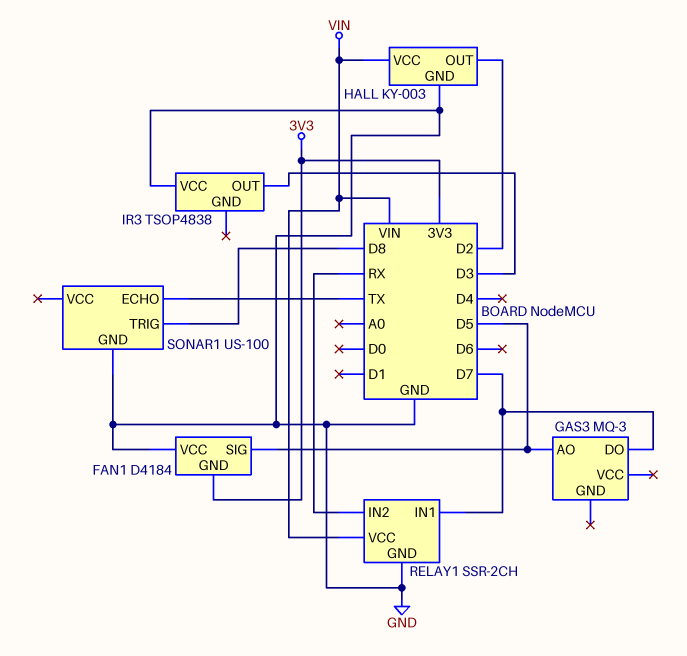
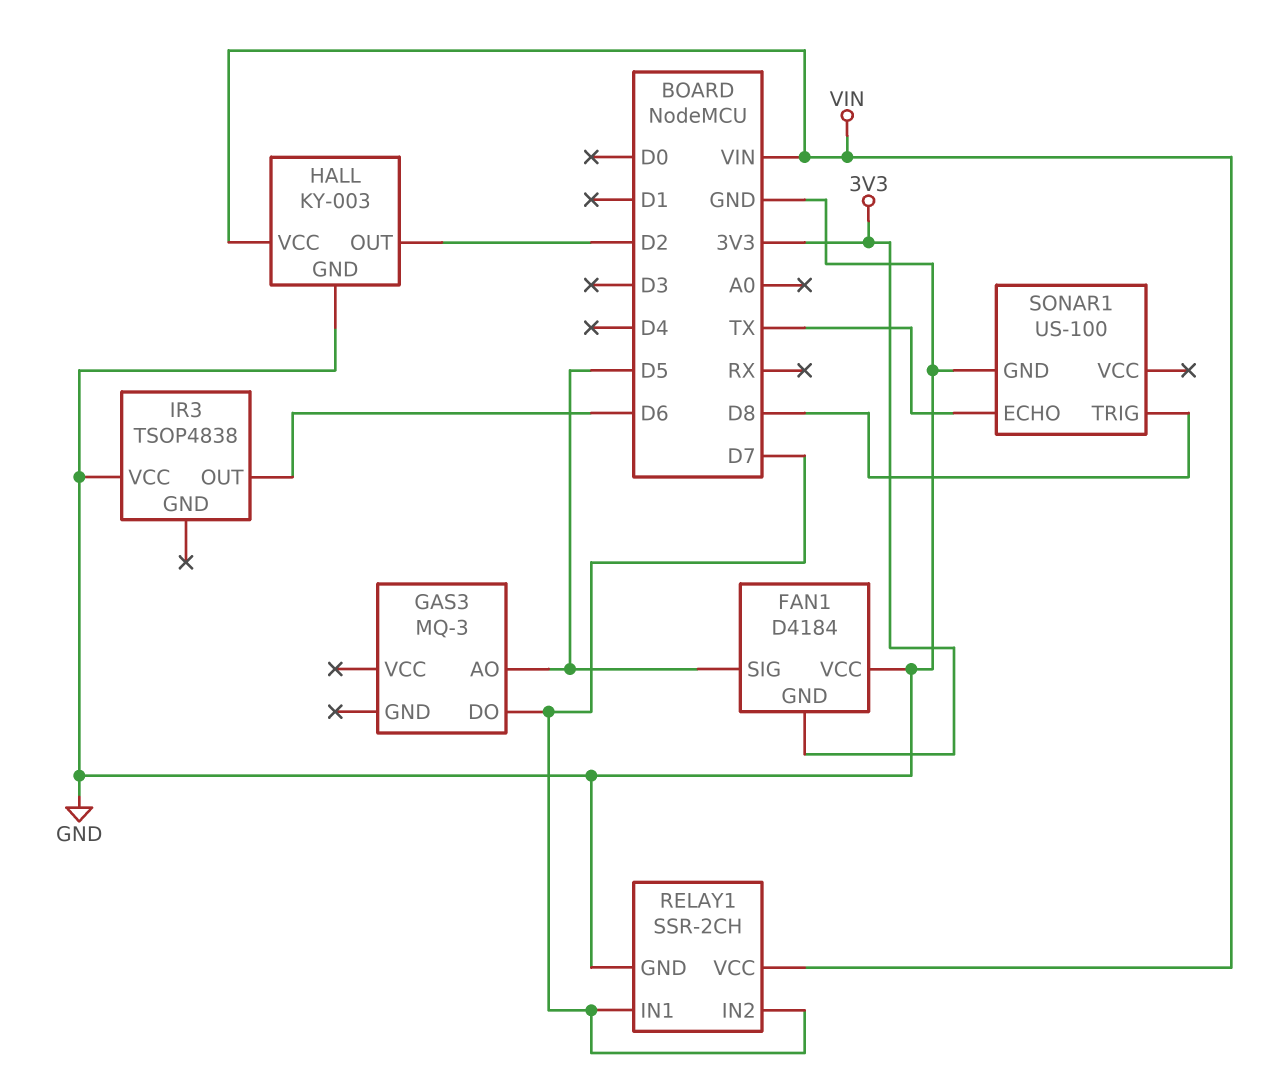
IR3 pin OUT: D3 -> D6
RELAY1 pin IN2: RX -> D7

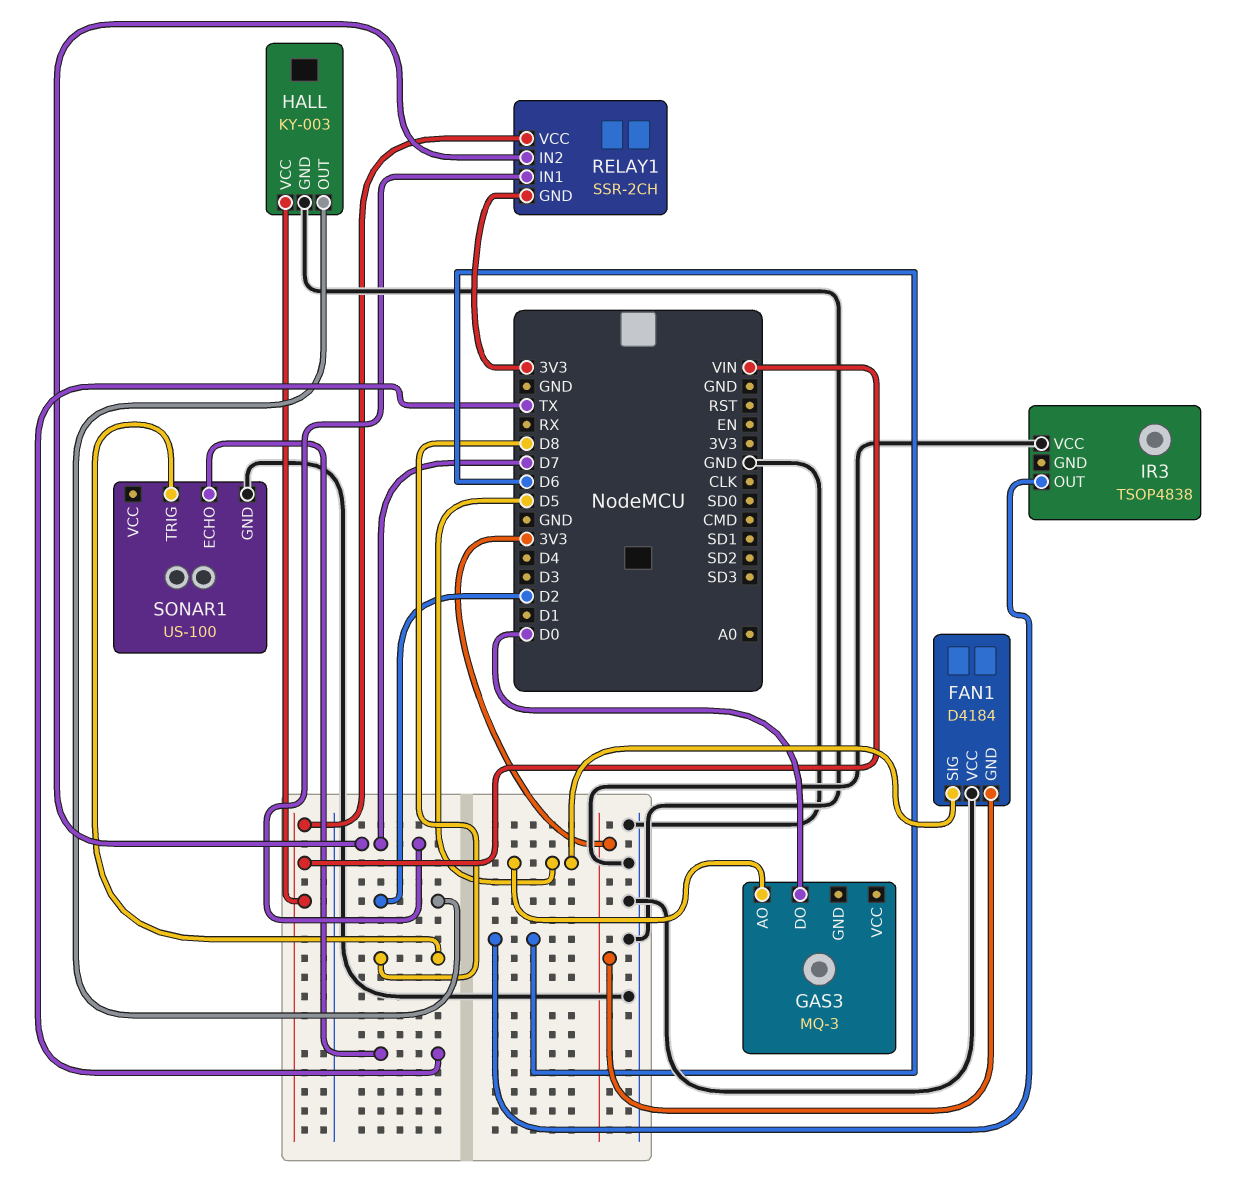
GAS3 pin DO: D7 -> D0
RELAY1 pin GND: GND -> 3V3

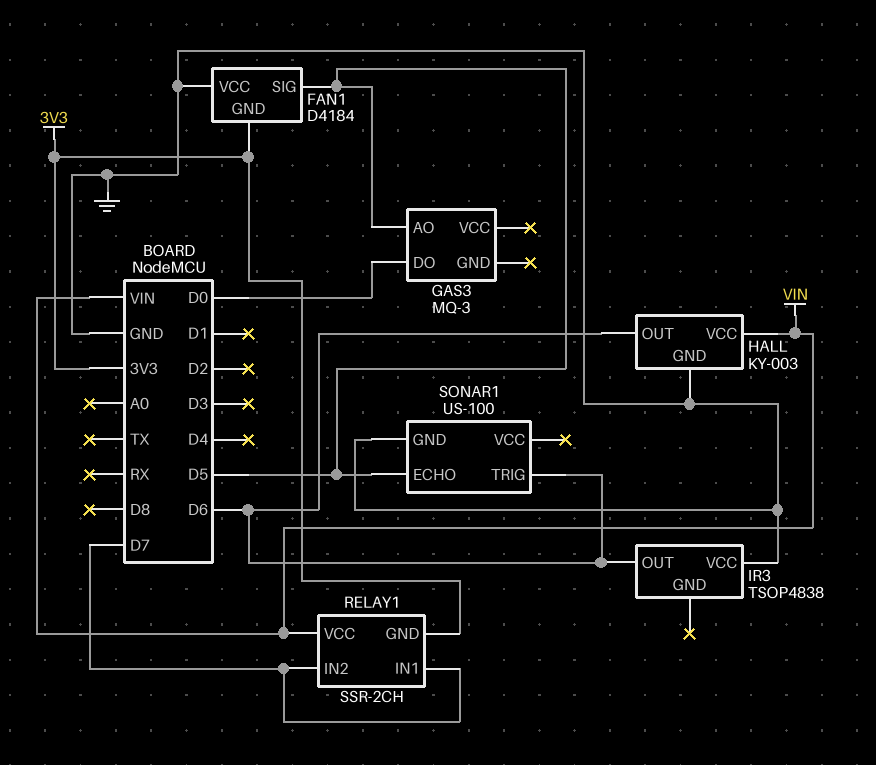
HALL pin OUT: D2 -> D6
SONAR1 pin ECHO: TX -> D5
SONAR1 pin TRIG: D8 -> D6

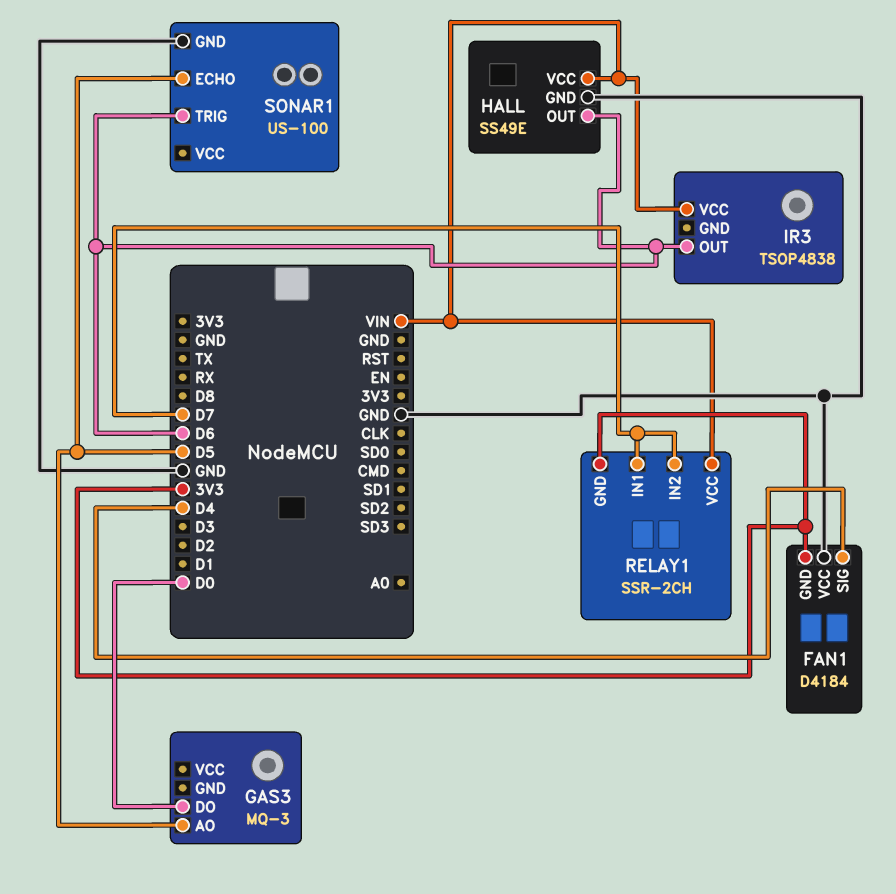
FAN1 pin SIG: D5 -> D4
HALL: KY-003 -> SS49E
IR3 pin VCC: GND -> VIN

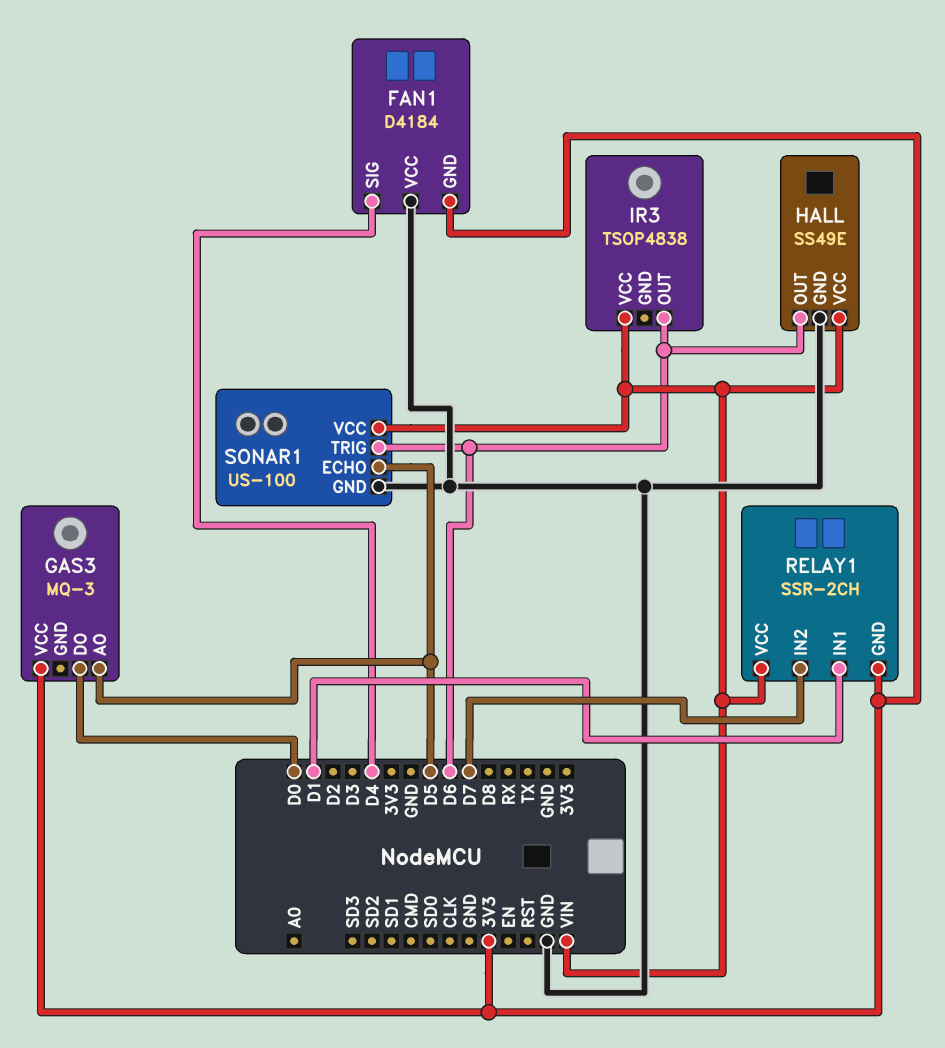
GAS3 pin VCC: none -> 3V3
RELAY1 pin IN1: D7 -> D1
SONAR1 pin VCC: none -> VIN

